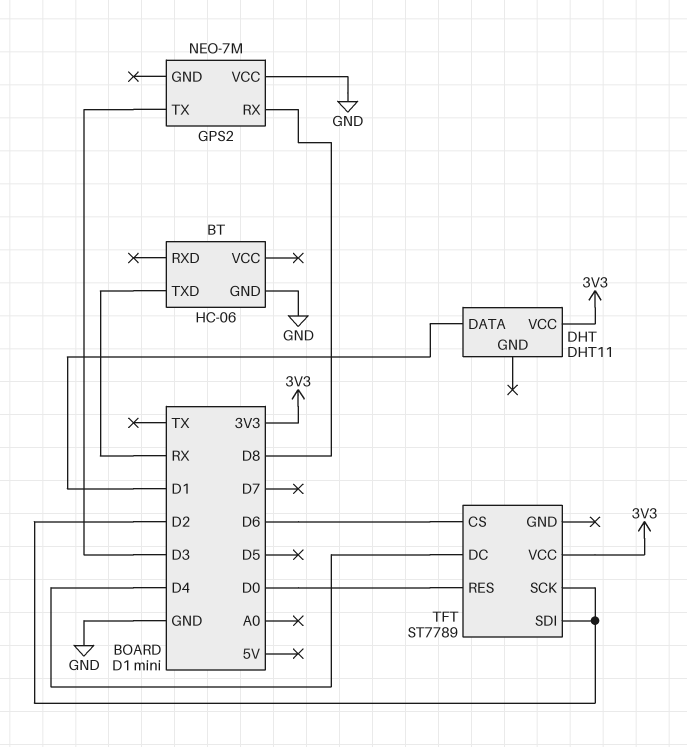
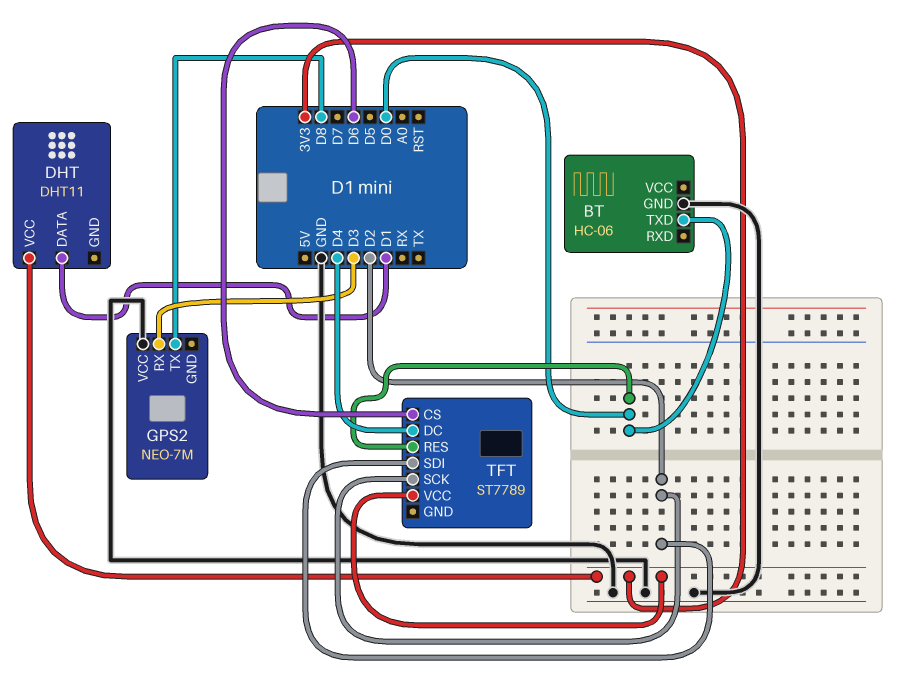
BT pin TXD: RX -> D0
GPS2 pin RX: D8 -> D3
GPS2 pin TX: D3 -> D8

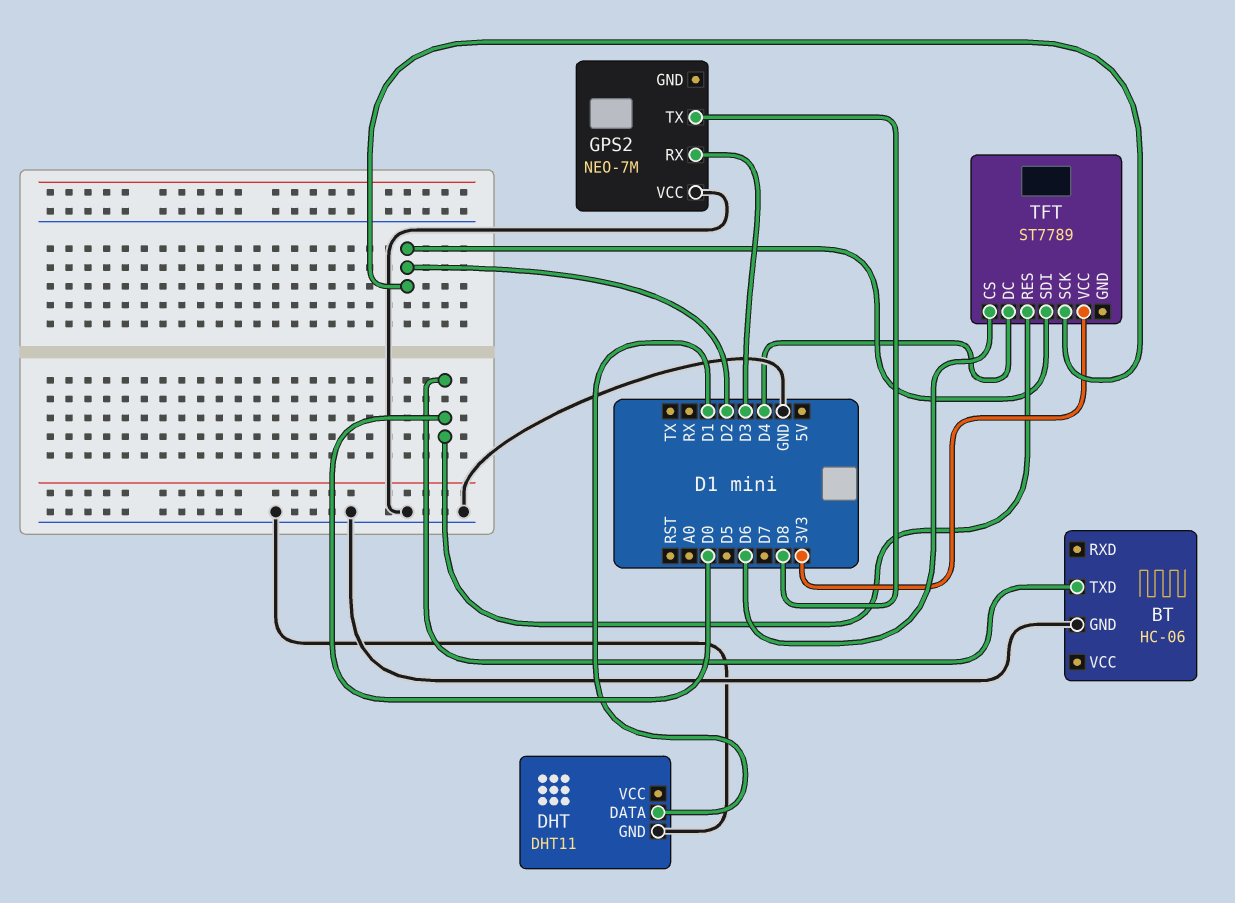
DHT pin GND: none -> GND
DHT pin VCC: 3V3 -> none

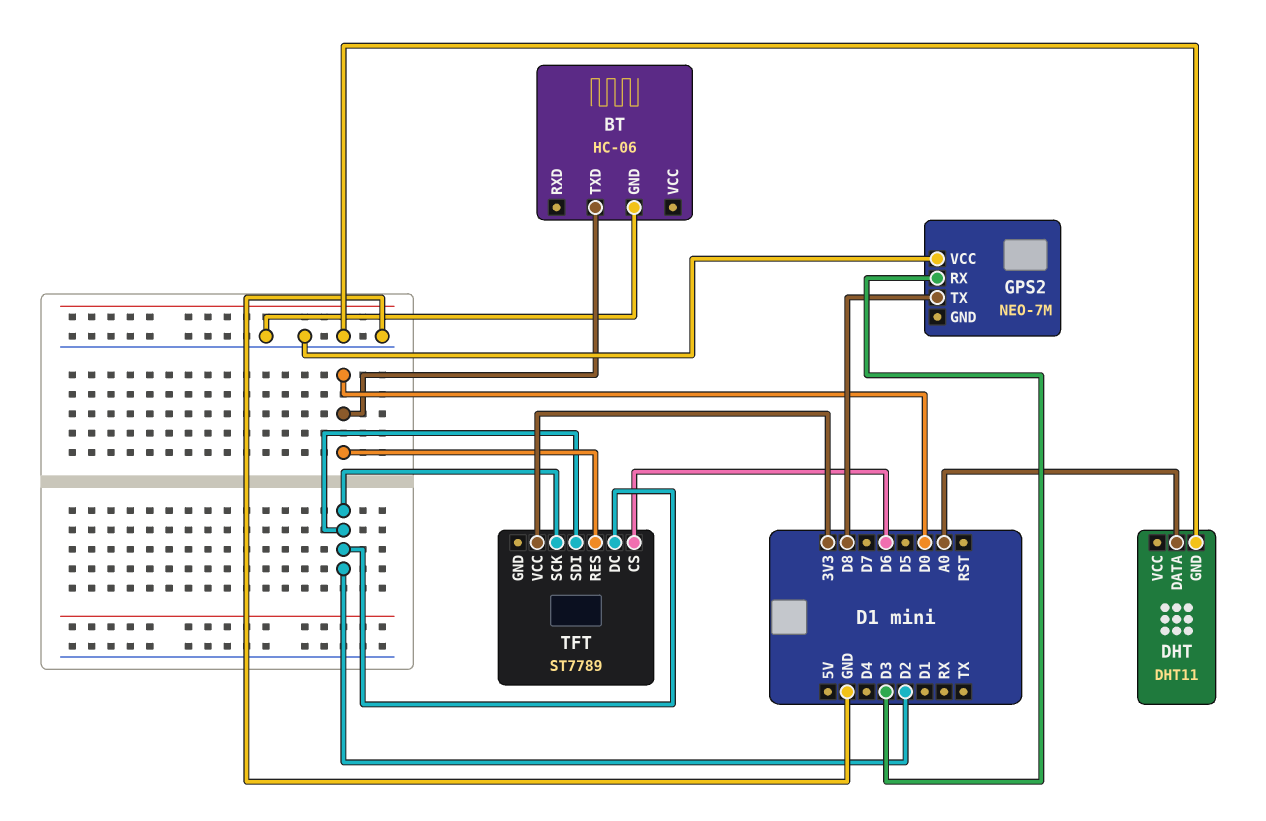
DHT pin DATA: D1 -> A0
TFT pin DC: D4 -> D2

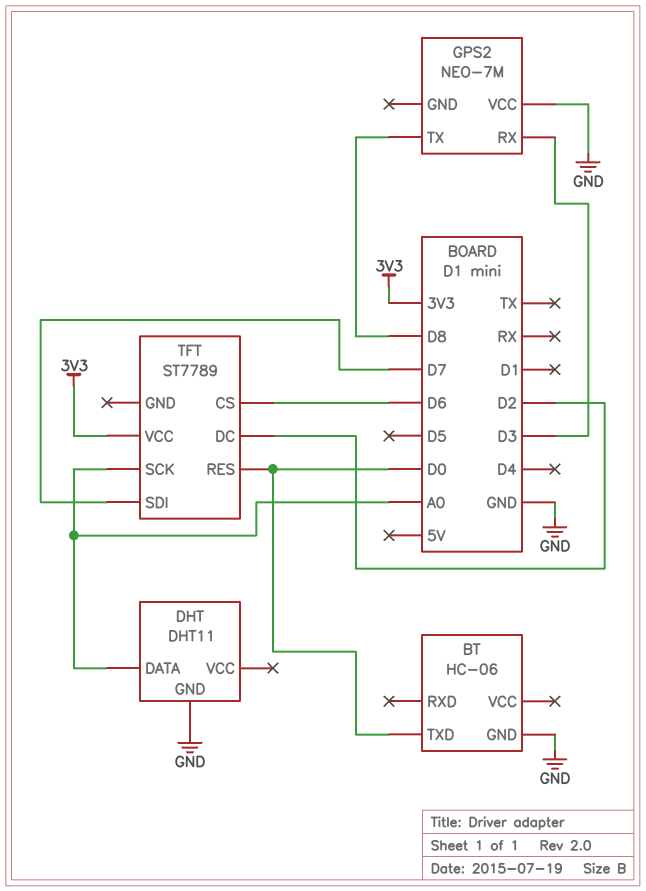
TFT pin SCK: D2 -> A0
TFT pin SDI: D2 -> D7

